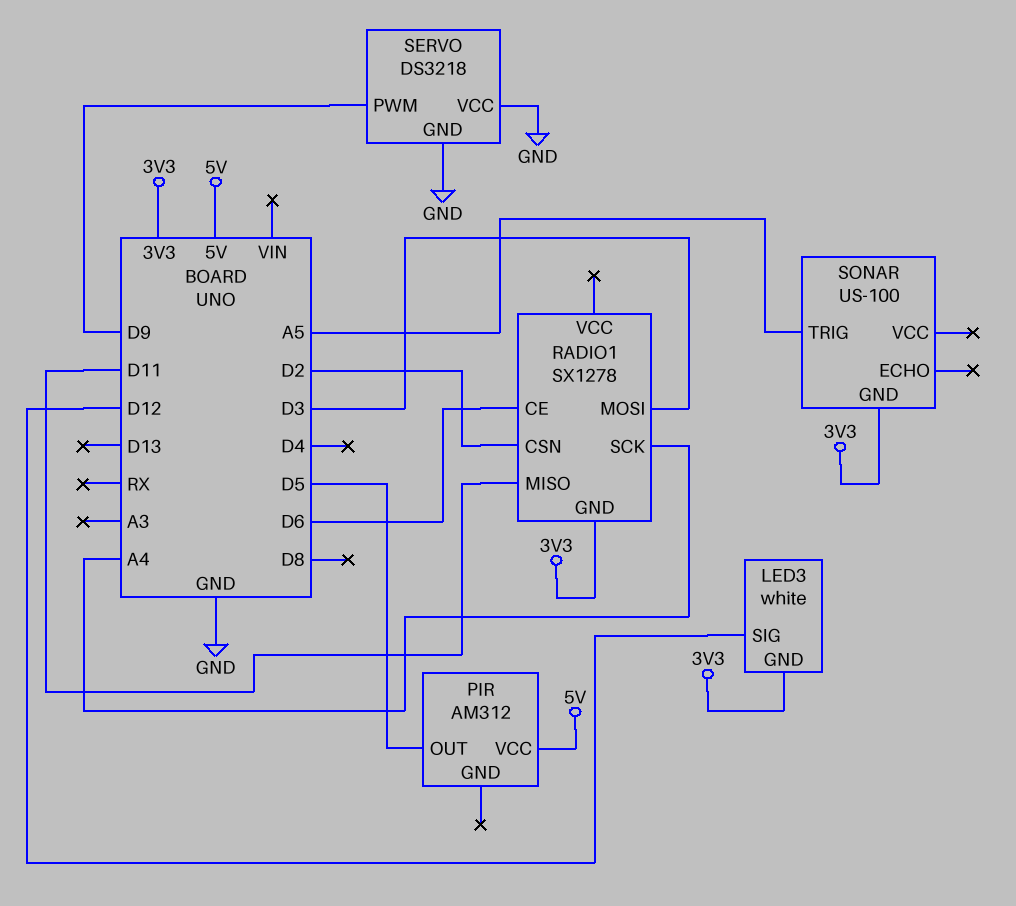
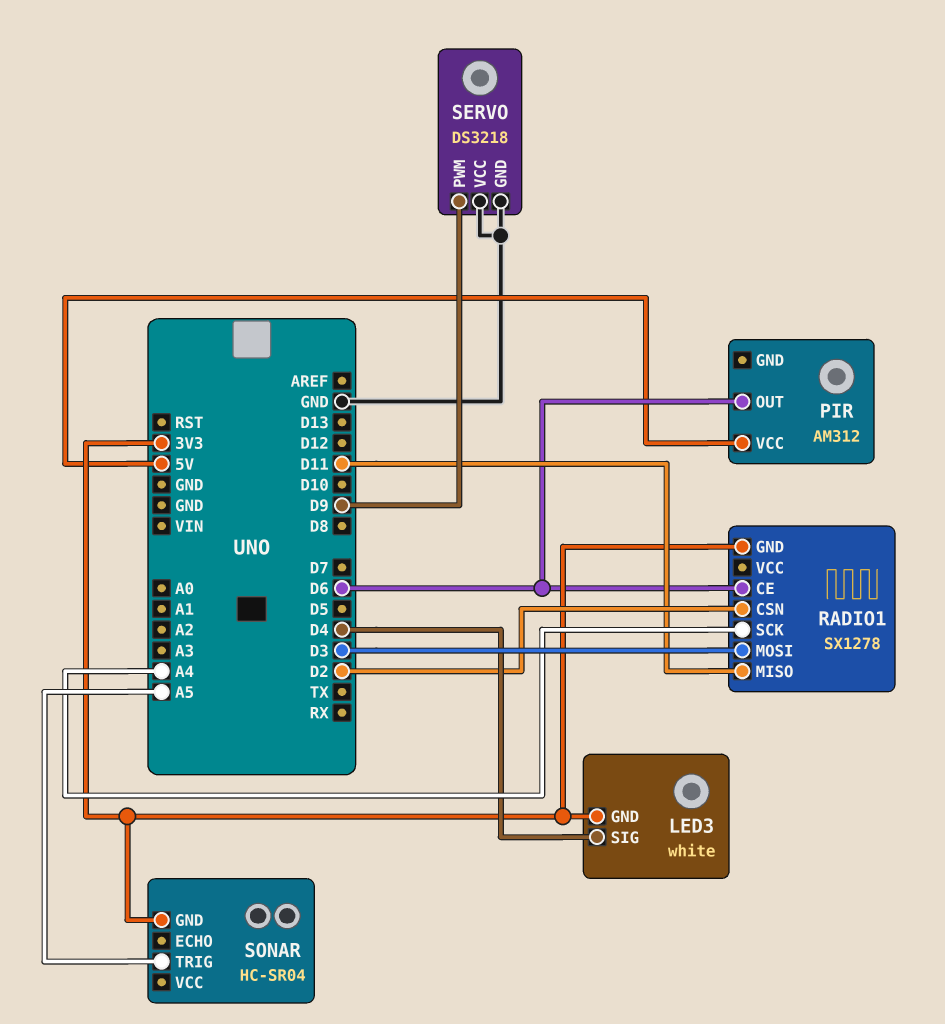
LED3 pin SIG: D12 -> D4
PIR pin OUT: D5 -> D6
SONAR: US-100 -> HC-SR04

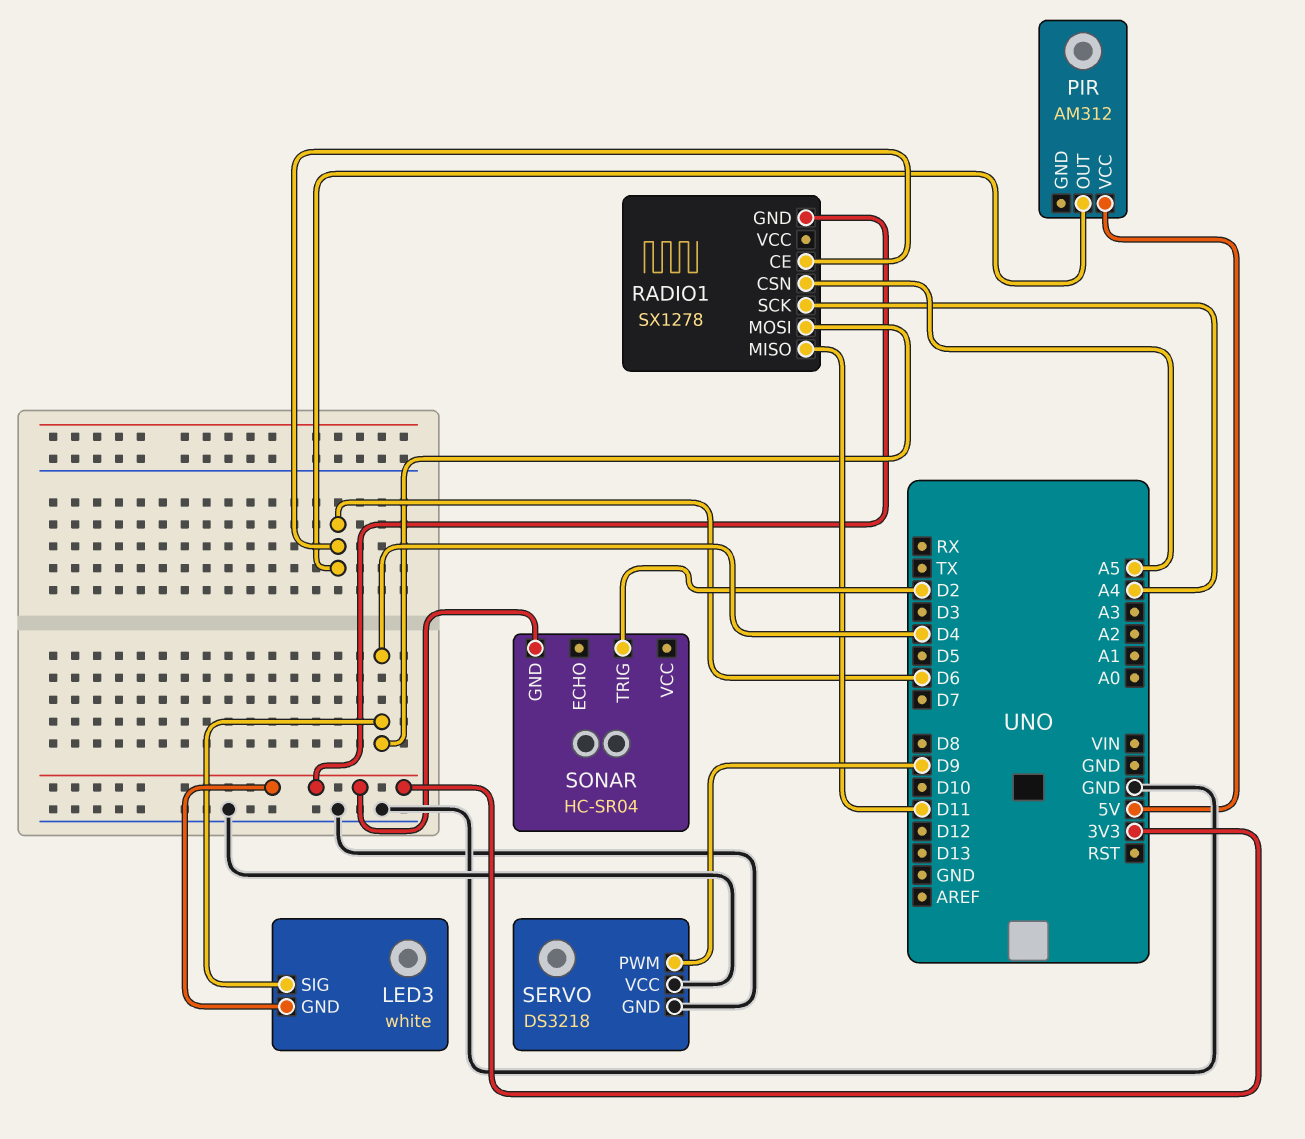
RADIO1 pin CSN: D2 -> A5
RADIO1 pin MOSI: D3 -> D4
SONAR pin TRIG: A5 -> D2

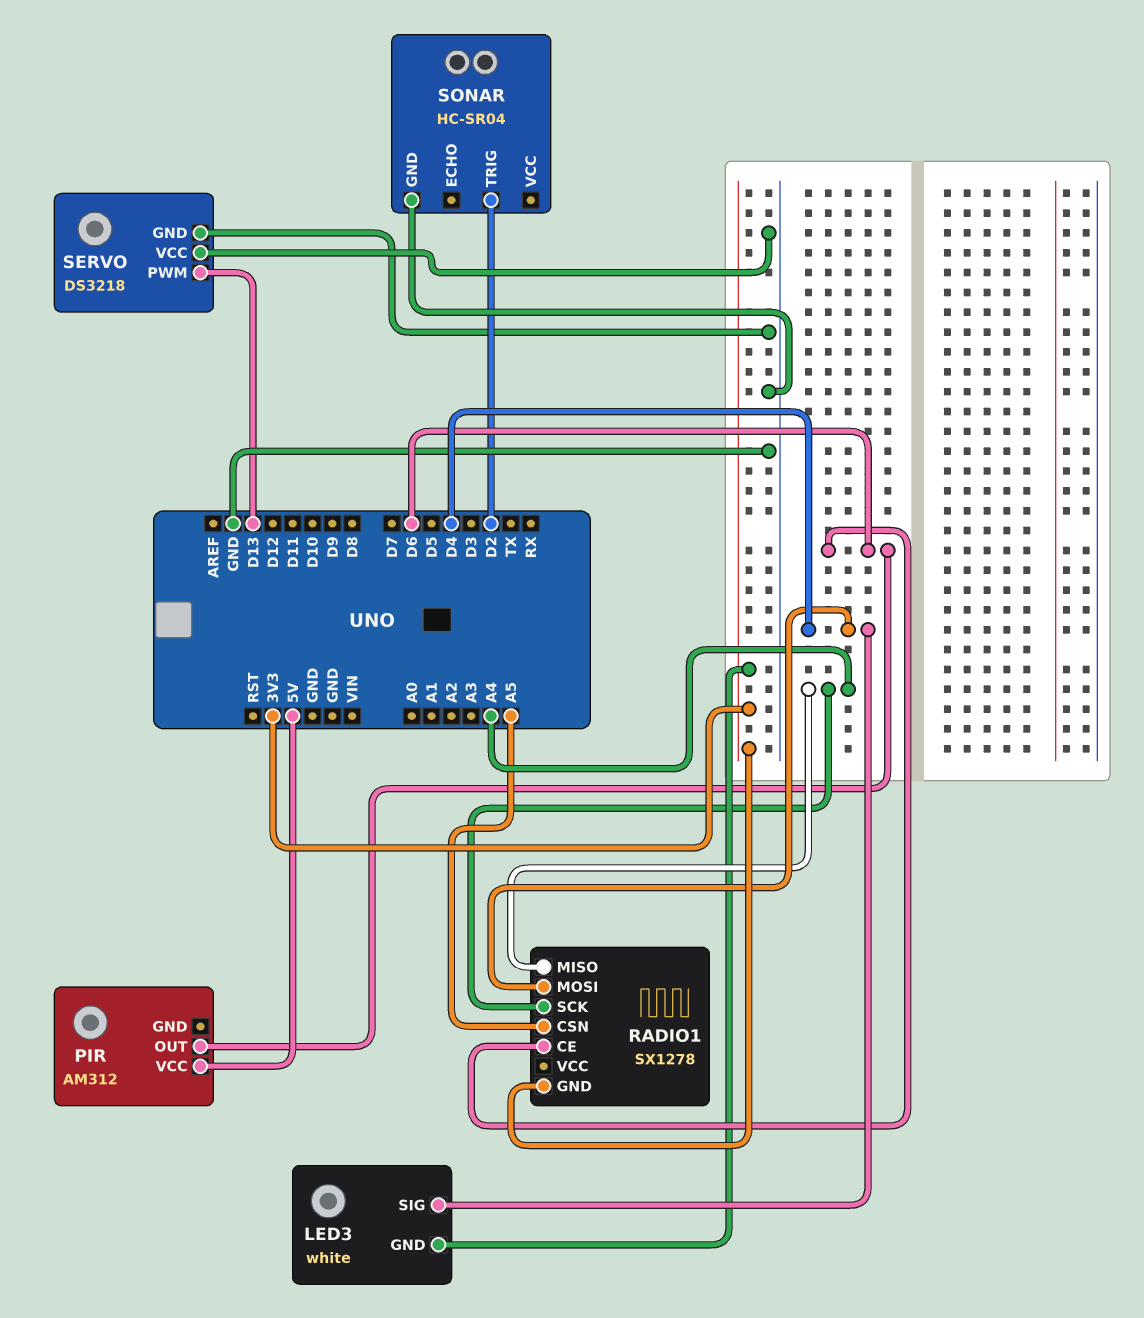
RADIO1 pin MISO: D11 -> A4
SERVO pin PWM: D9 -> D13
SONAR pin GND: 3V3 -> GND

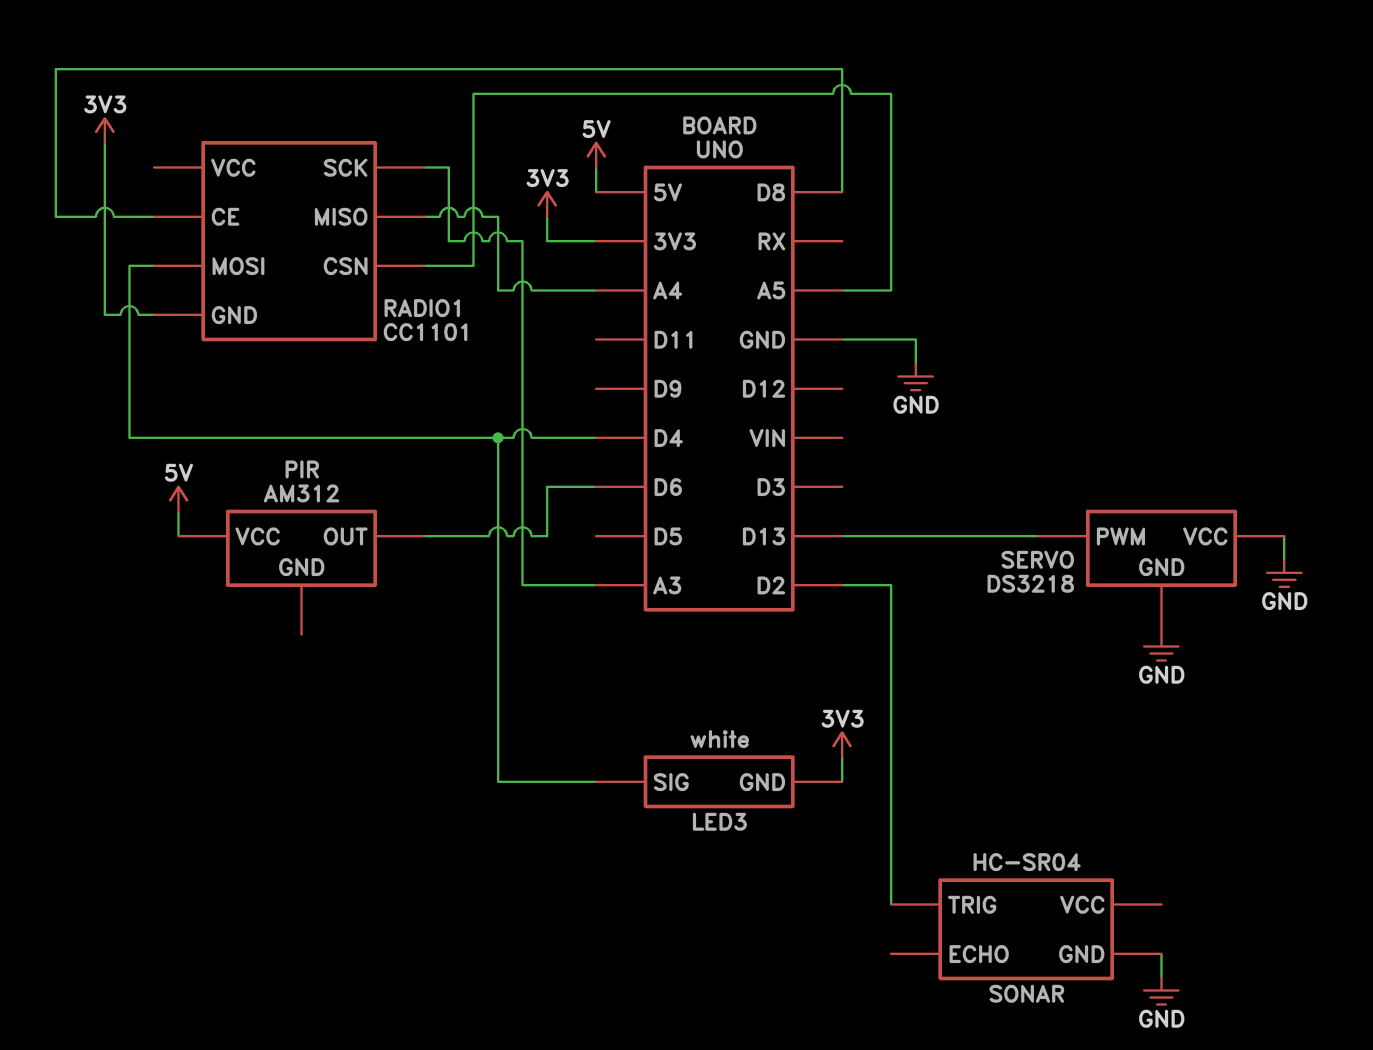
RADIO1: SX1278 -> CC1101
RADIO1 pin CE: D6 -> D8
RADIO1 pin SCK: A4 -> A3

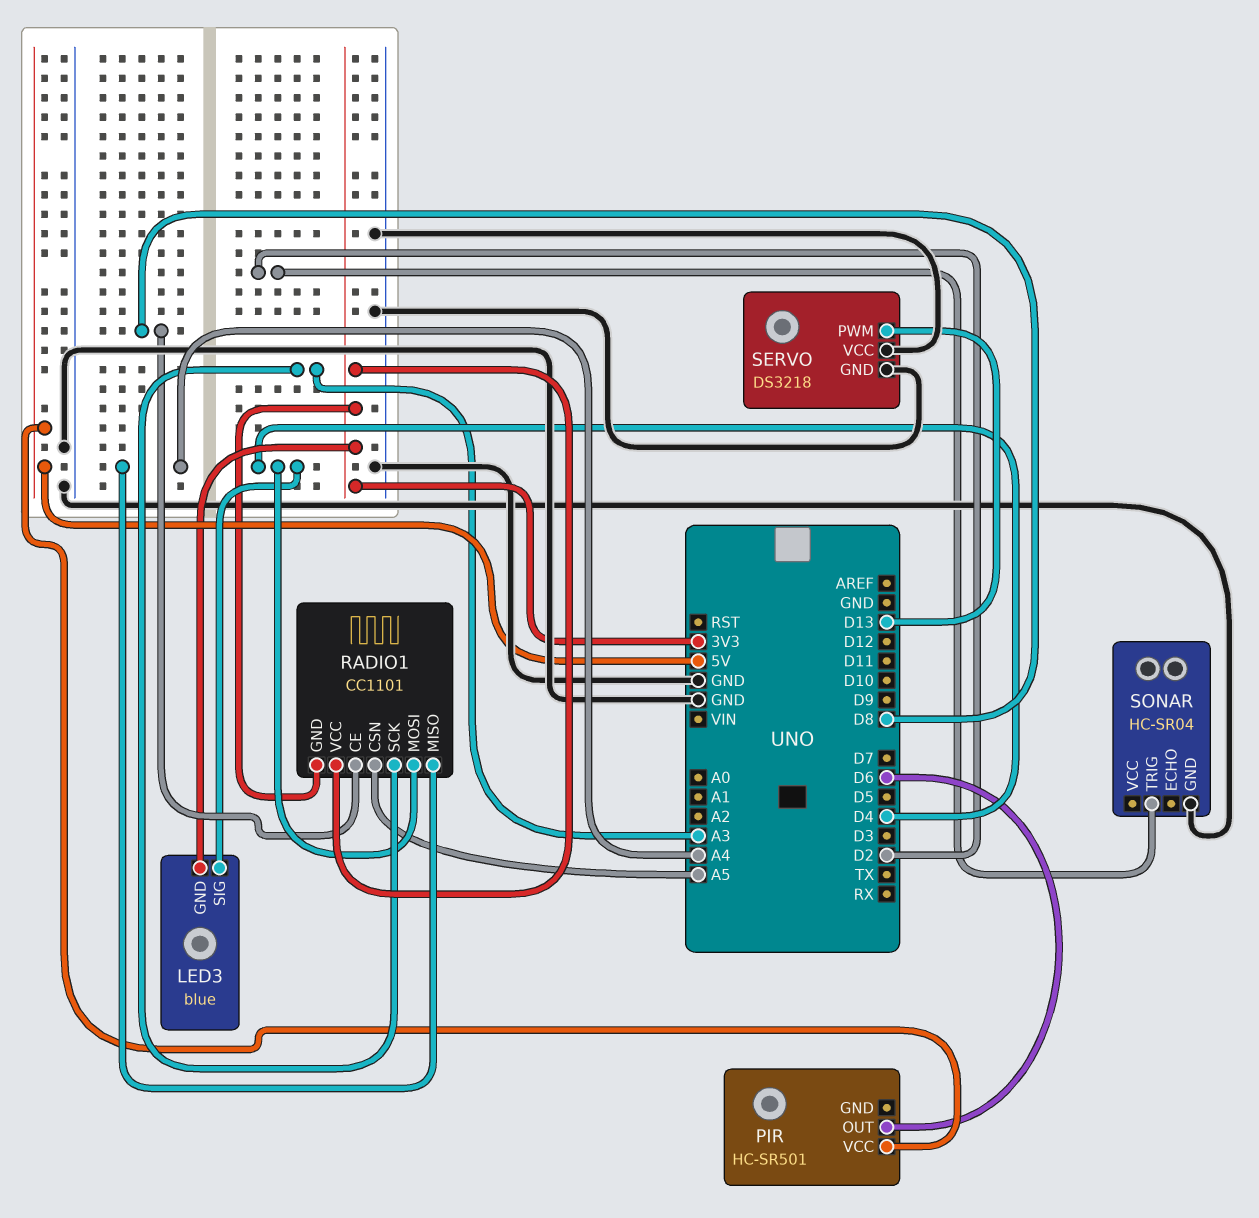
LED3: white -> blue
PIR: AM312 -> HC-SR501
RADIO1 pin VCC: none -> 3V3

